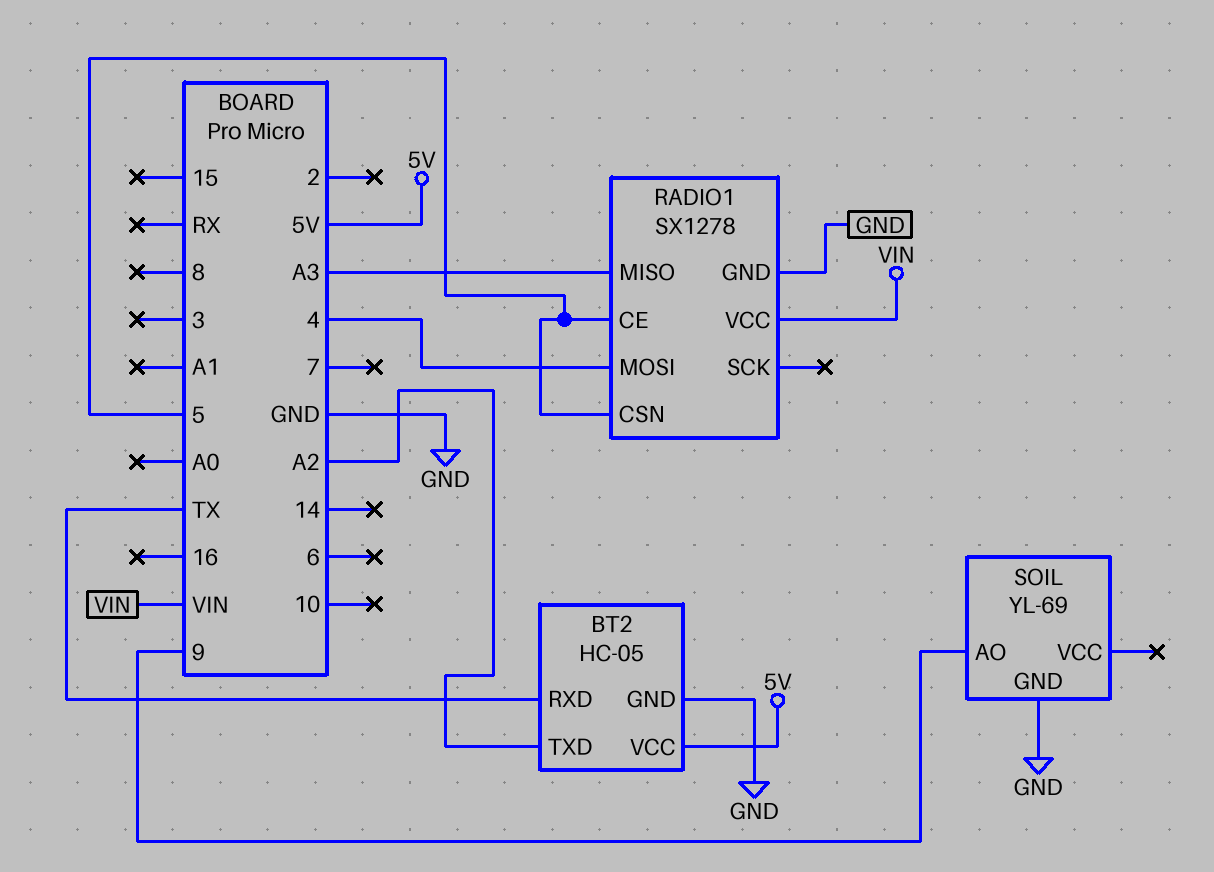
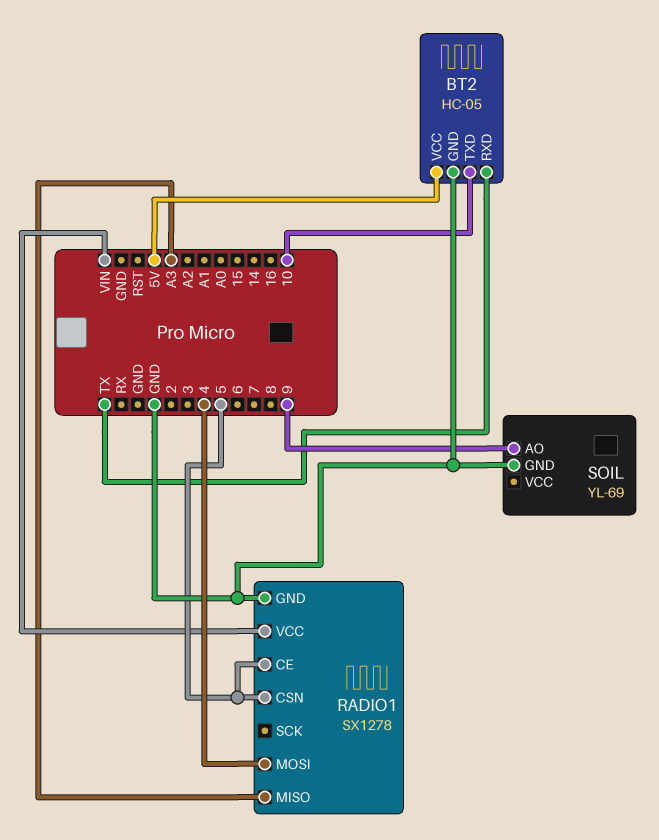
BT2 pin TXD: A2 -> 10

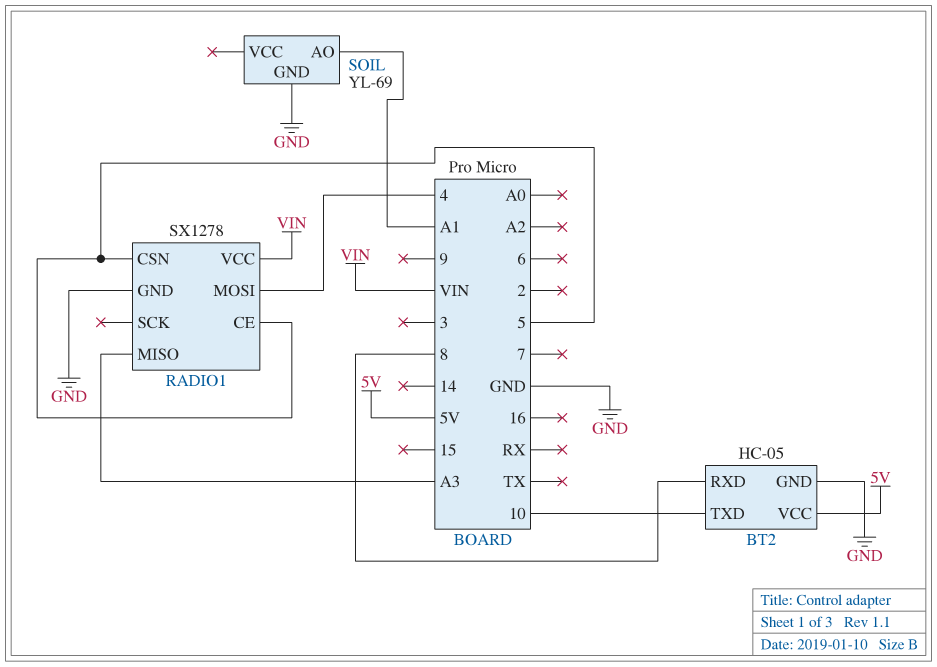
BT2 pin RXD: TX -> 8
SOIL pin AO: 9 -> A1

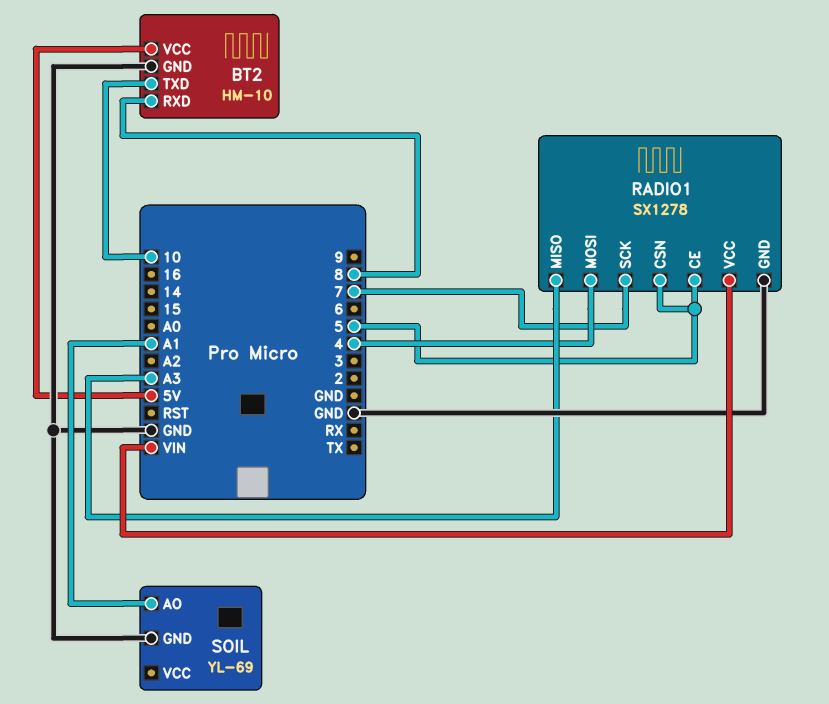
BT2: HC-05 -> HM-10
RADIO1 pin SCK: none -> 7

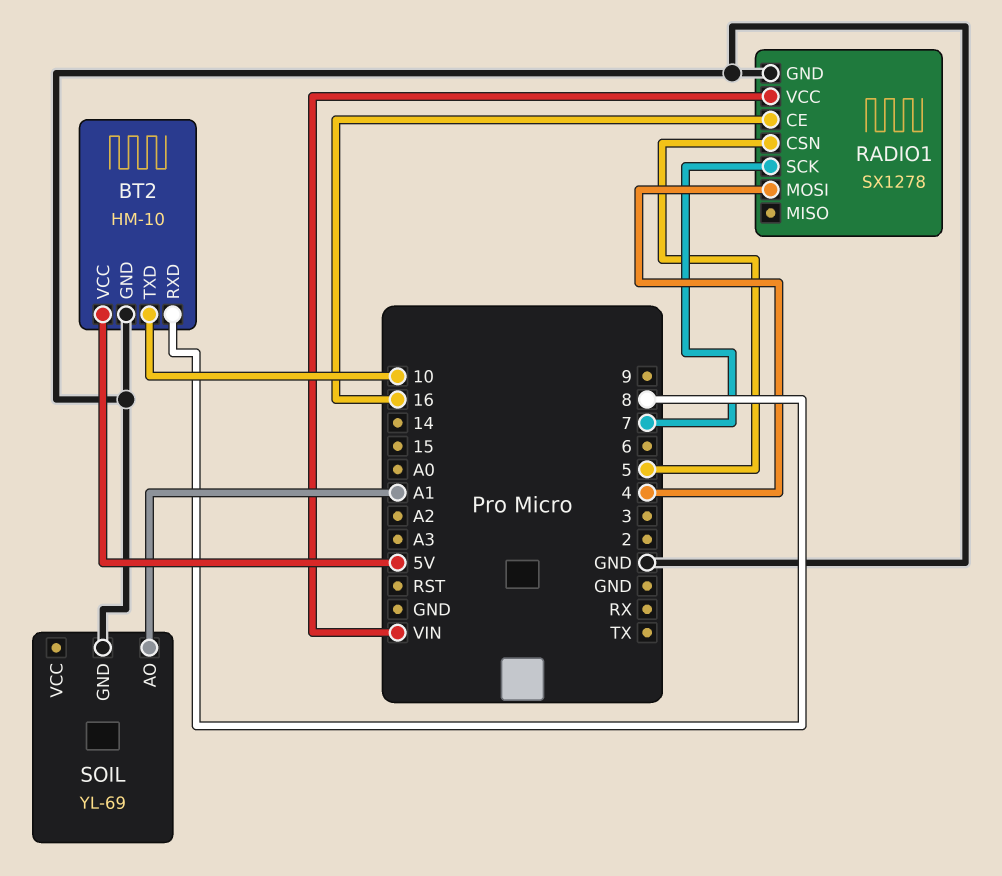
RADIO1 pin CE: 5 -> 16
RADIO1 pin MISO: A3 -> none

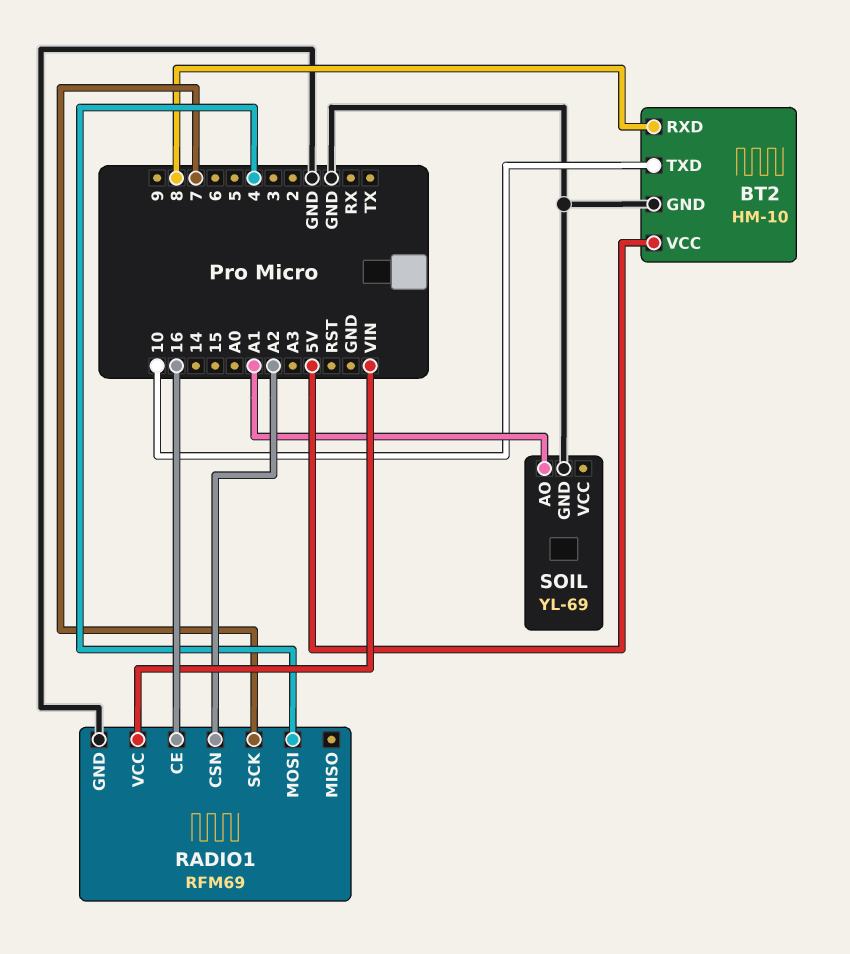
RADIO1: SX1278 -> RFM69
RADIO1 pin CSN: 5 -> A2

